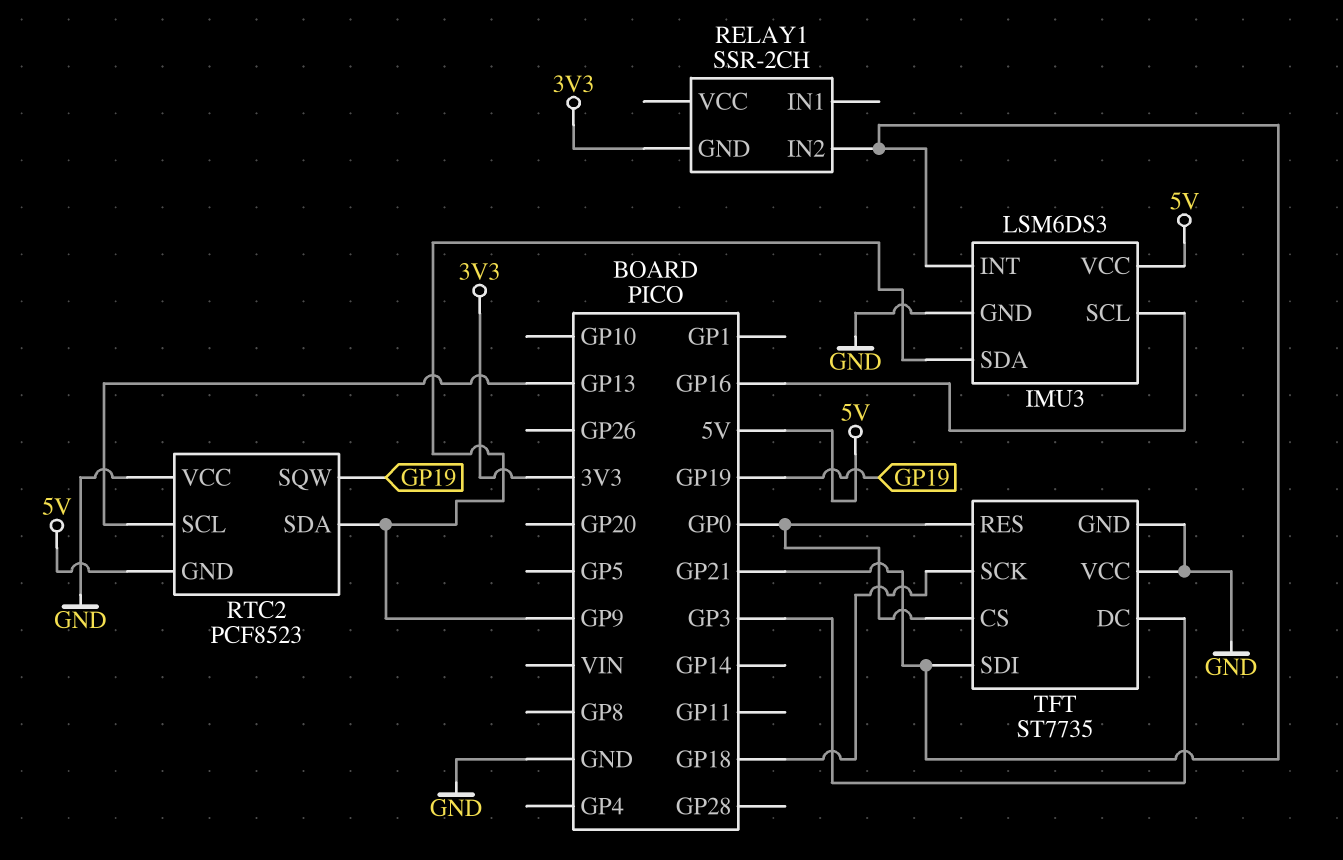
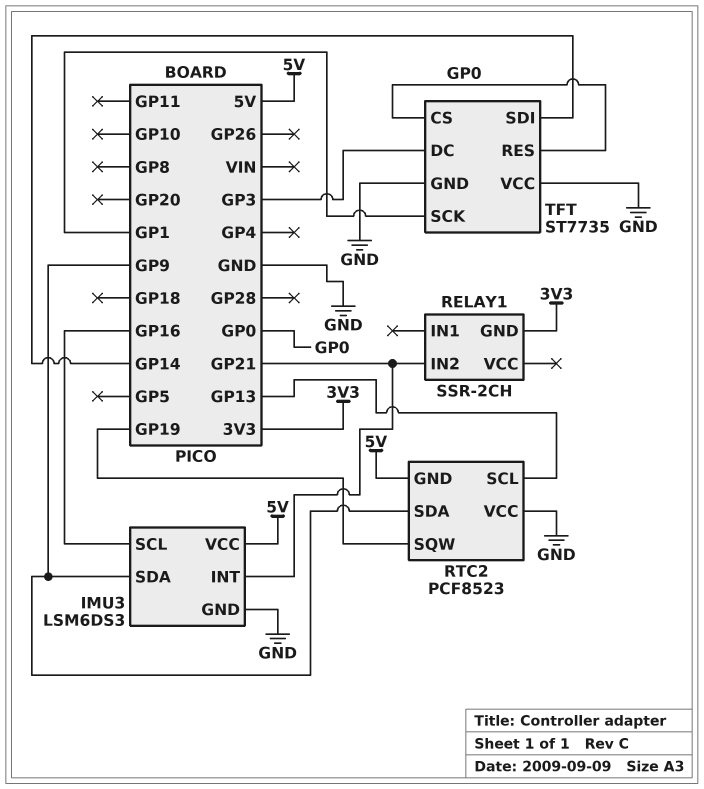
TFT pin SCK: GP18 -> GP1
TFT pin SDI: GP21 -> GP14

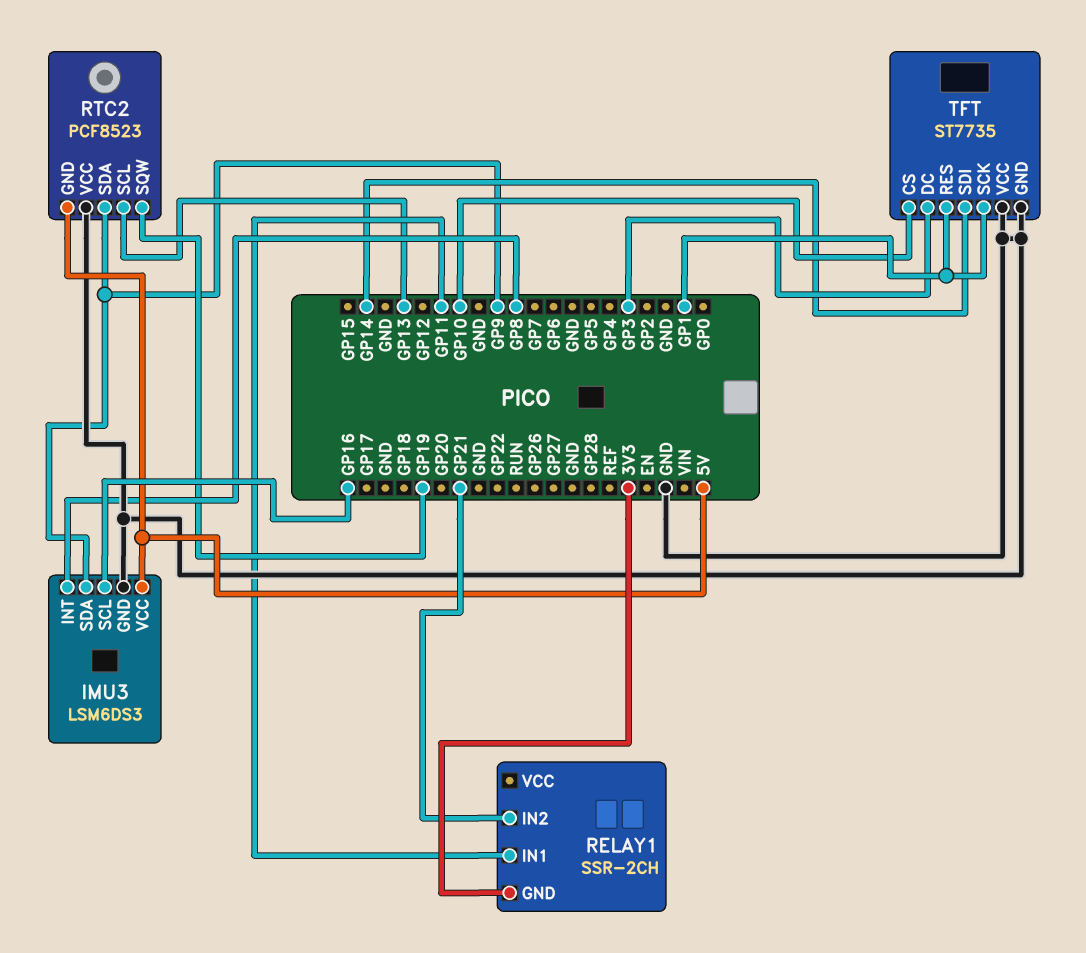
IMU3 pin INT: GP21 -> GP8
RELAY1 pin IN1: none -> GP11
TFT pin CS: GP0 -> GP10
TFT pin RES: GP0 -> GP1

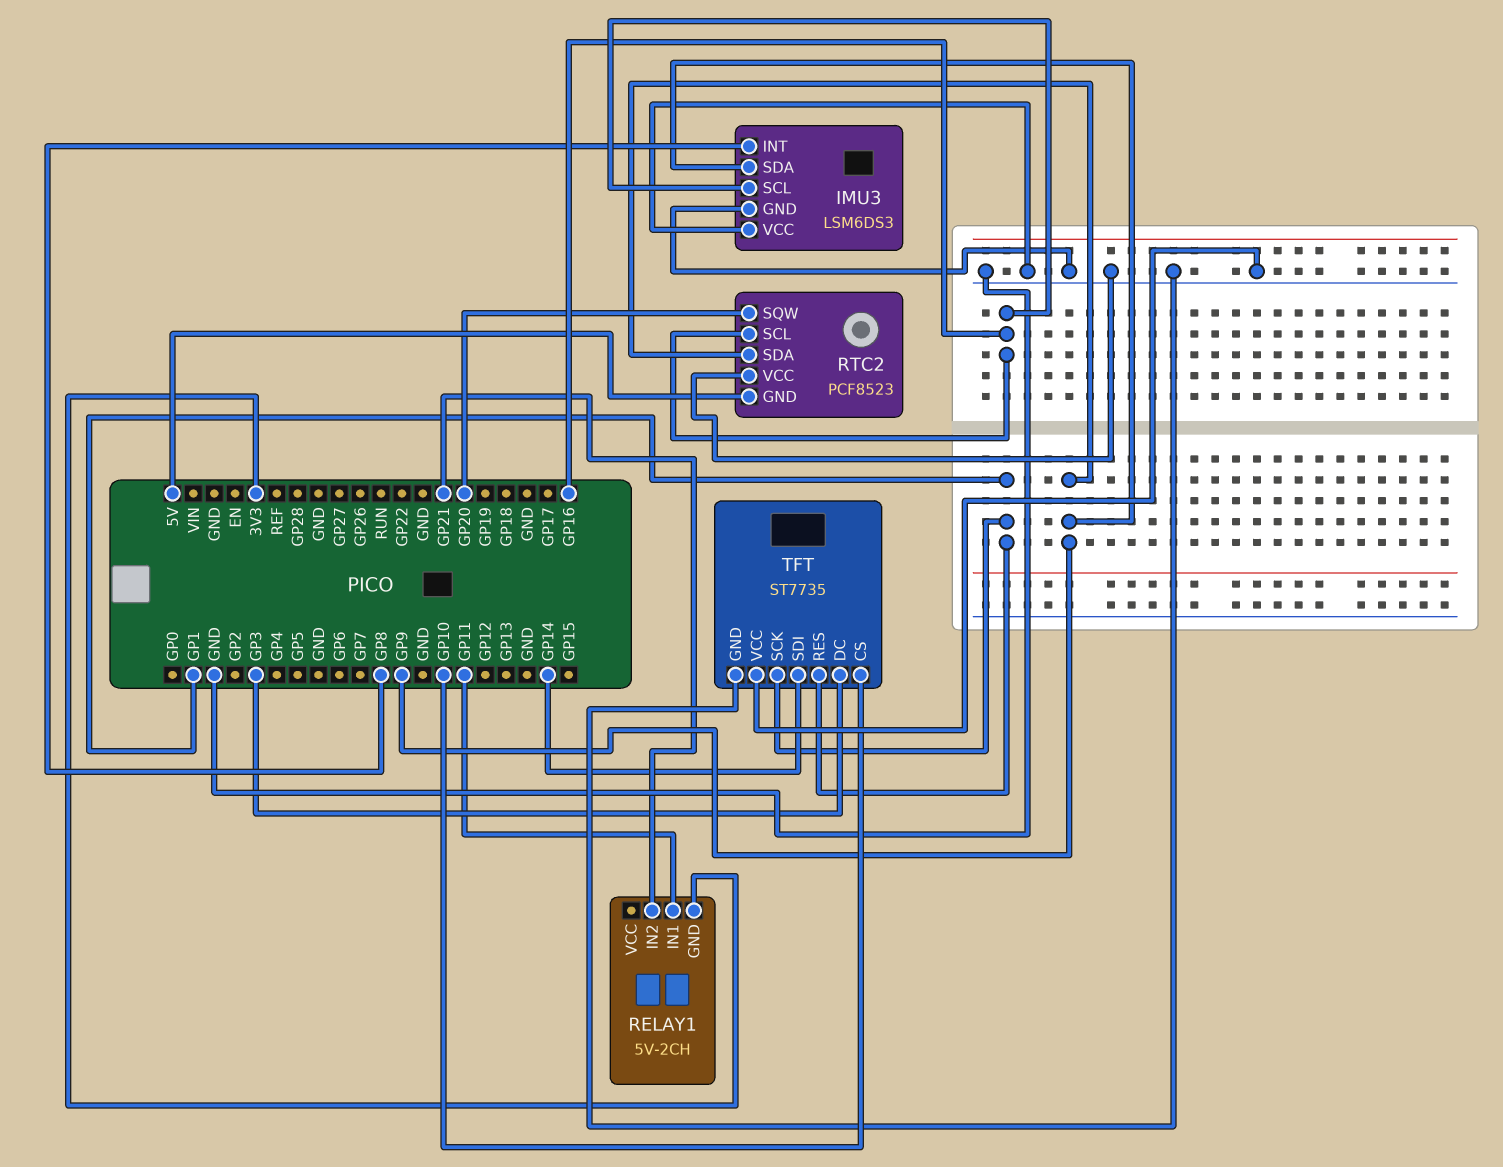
IMU3 pin VCC: 5V -> GND
RELAY1: SSR-2CH -> 5V-2CH
RTC2 pin SCL: GP13 -> GP16
RTC2 pin SQW: GP19 -> GP20

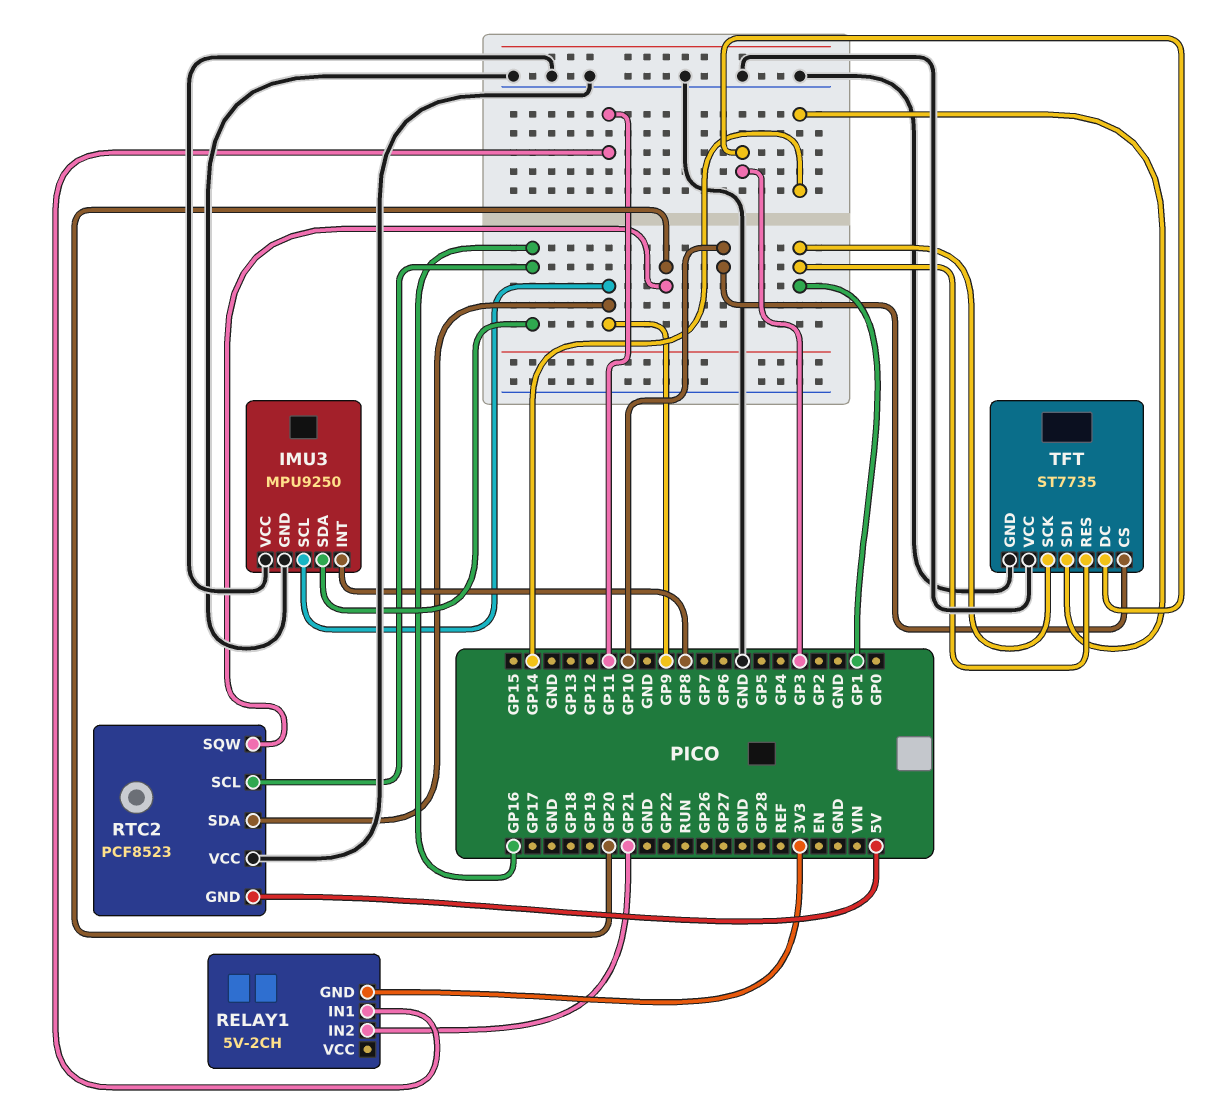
IMU3: LSM6DS3 -> MPU9250
IMU3 pin SCL: GP16 -> GP9
IMU3 pin SDA: GP9 -> GP16

